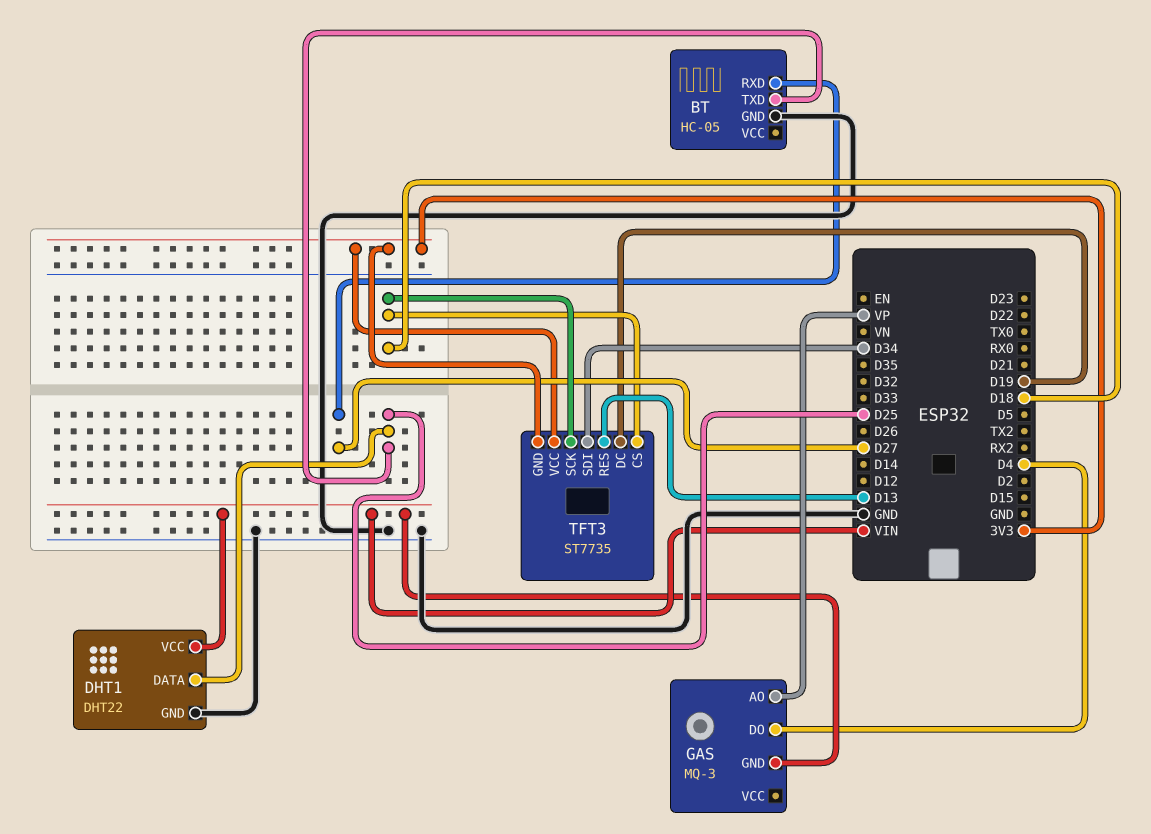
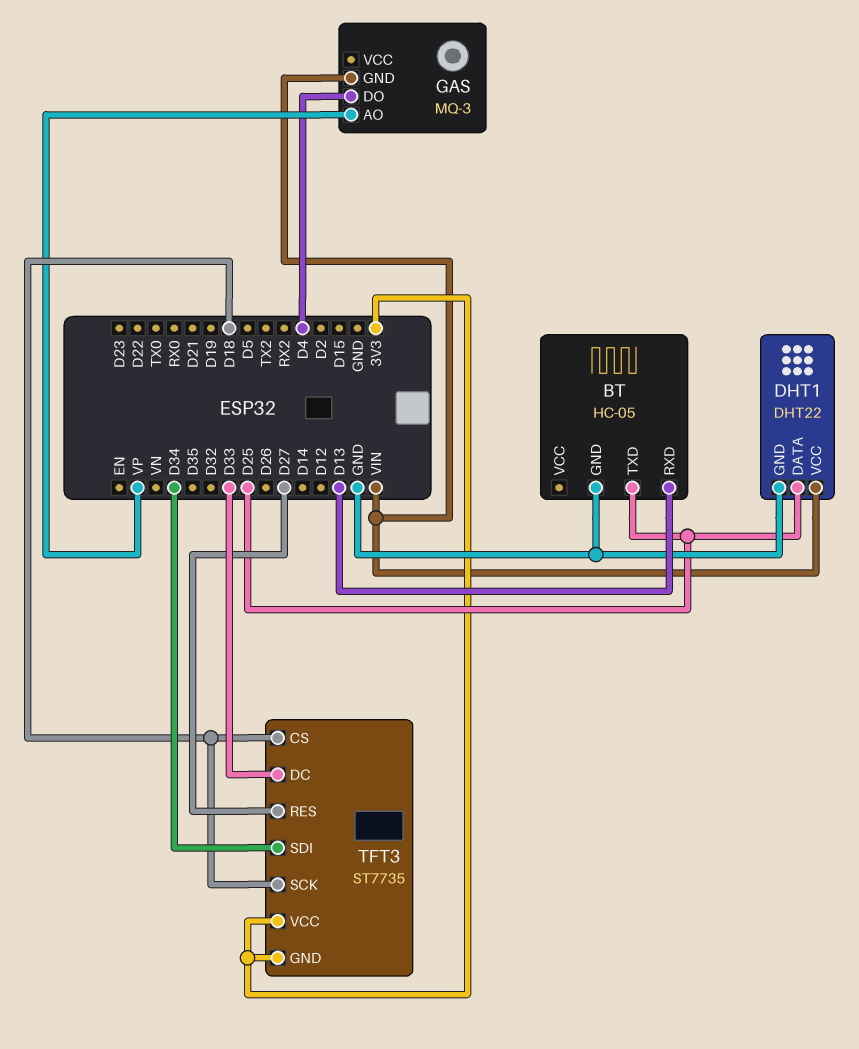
BT pin RXD: D27 -> D13
TFT3 pin DC: D19 -> D33
TFT3 pin RES: D13 -> D27

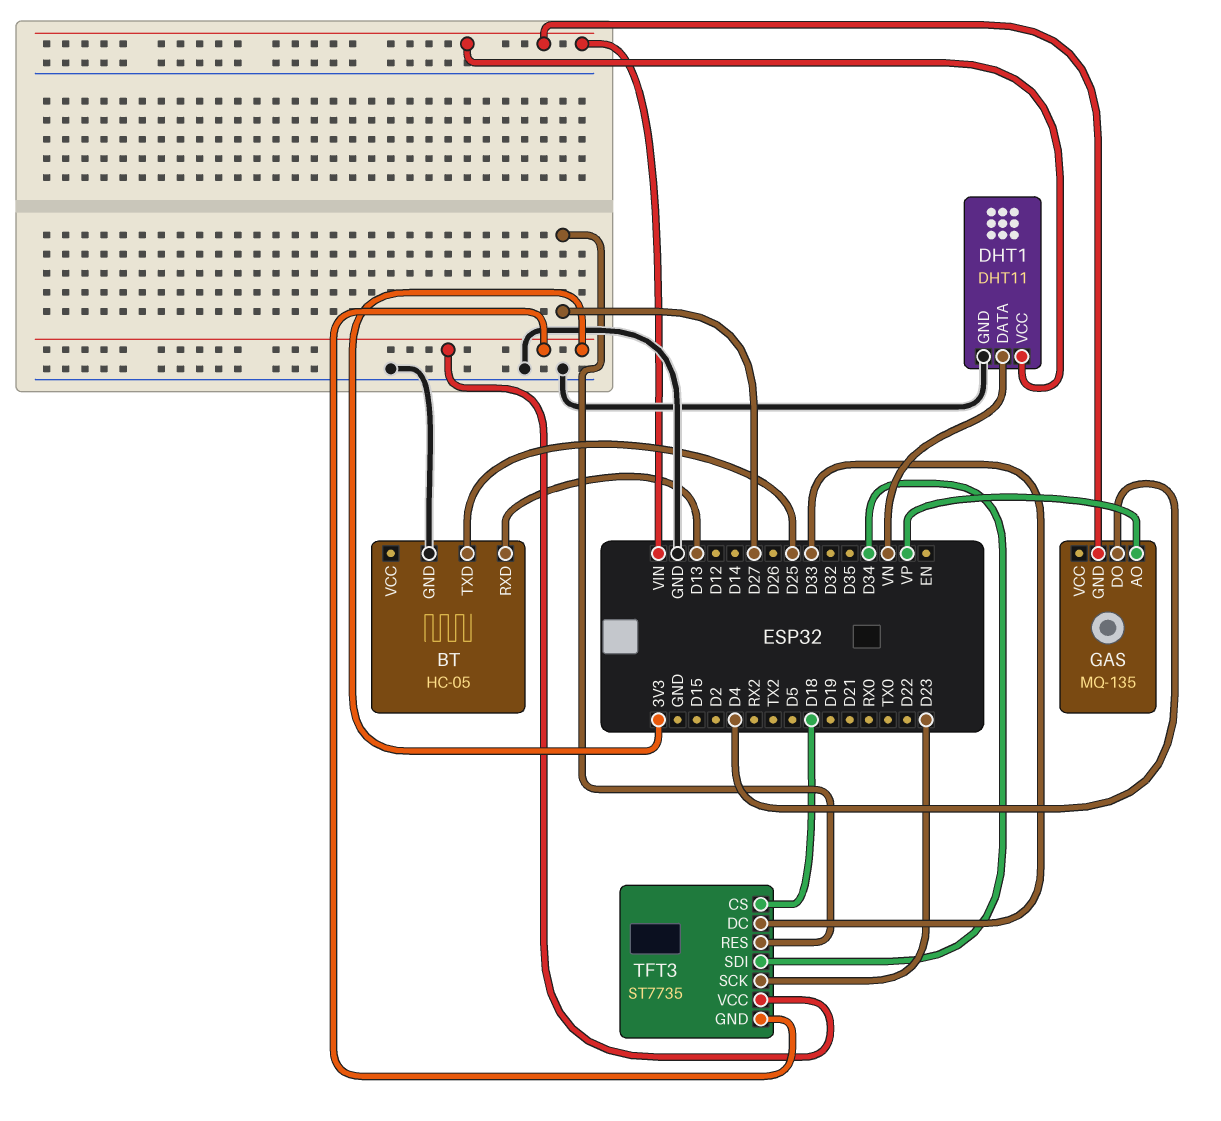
DHT1: DHT22 -> DHT11
DHT1 pin DATA: D25 -> VN
GAS: MQ-3 -> MQ-135
TFT3 pin SCK: D18 -> D23

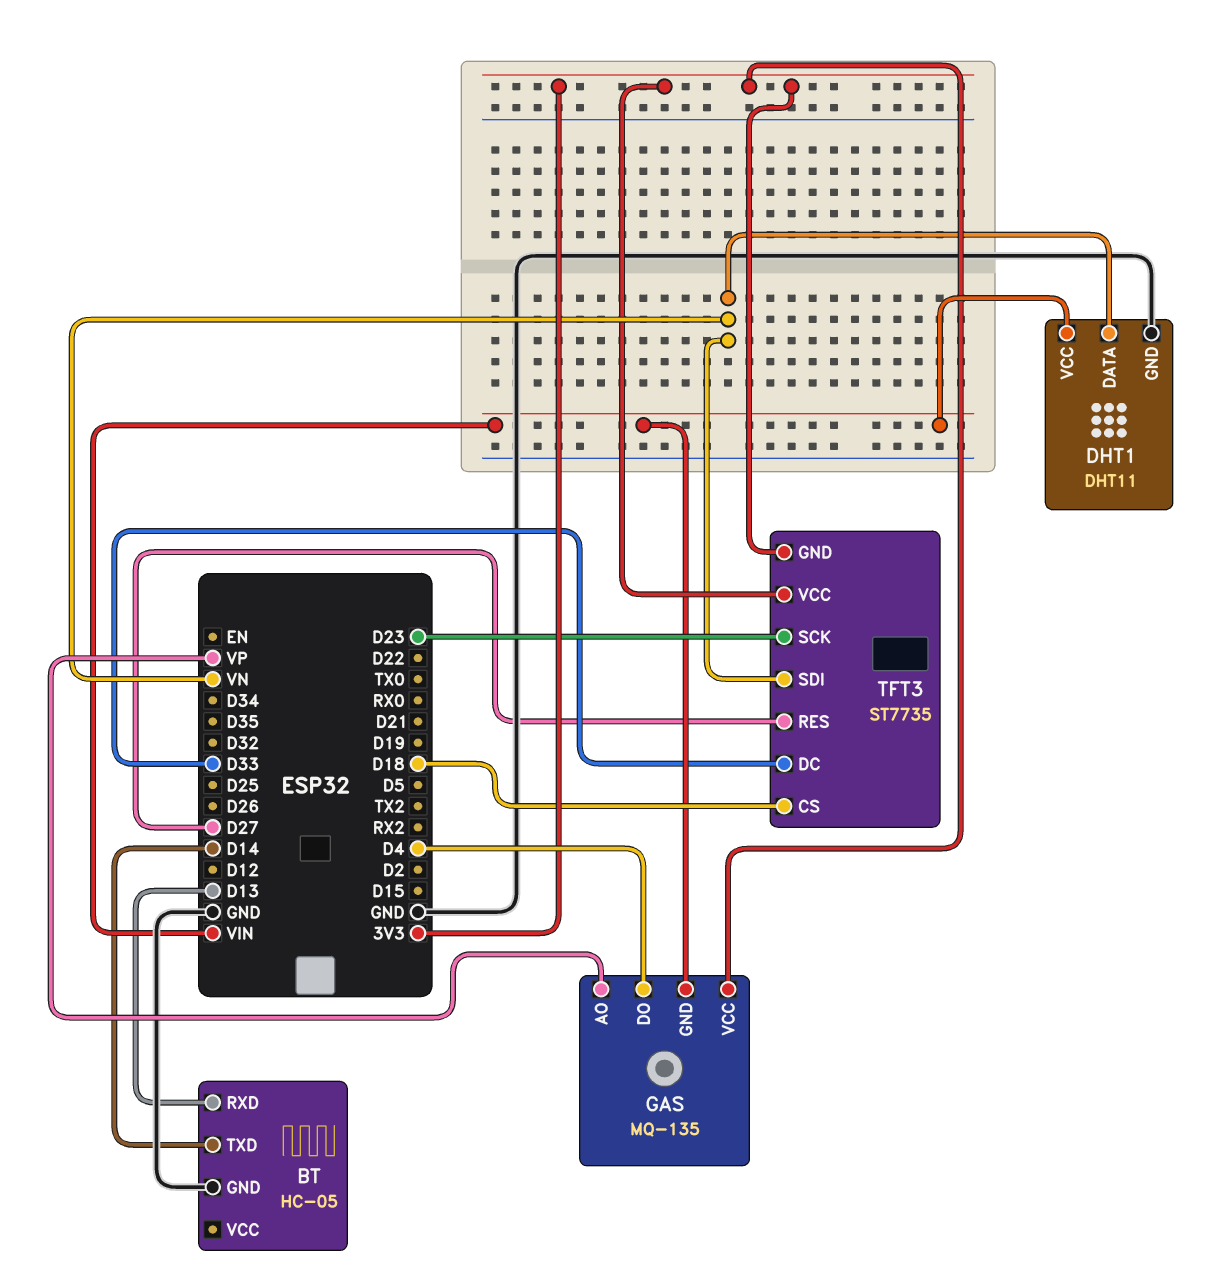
BT pin TXD: D25 -> D14
GAS pin VCC: none -> 3V3
TFT3 pin SDI: D34 -> VN

